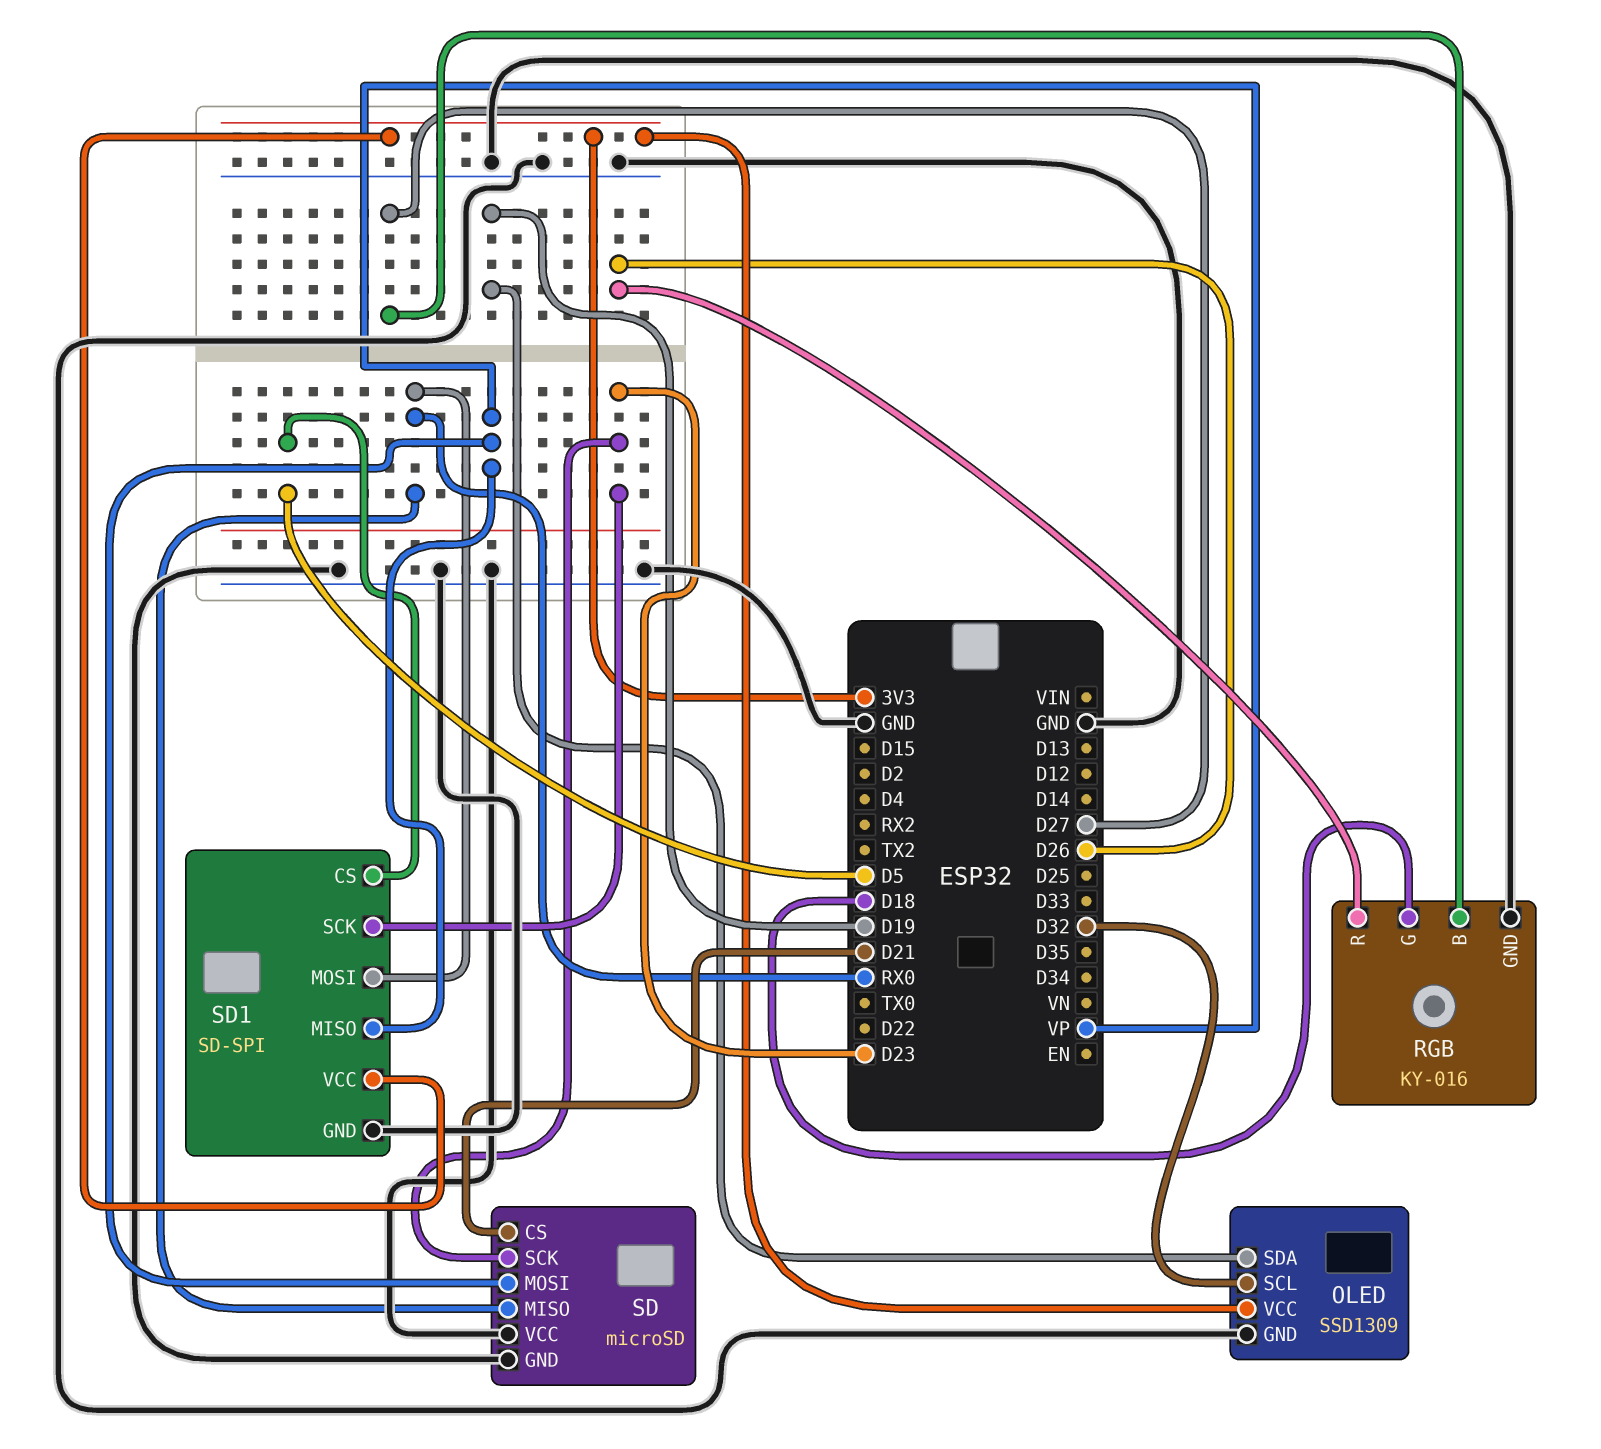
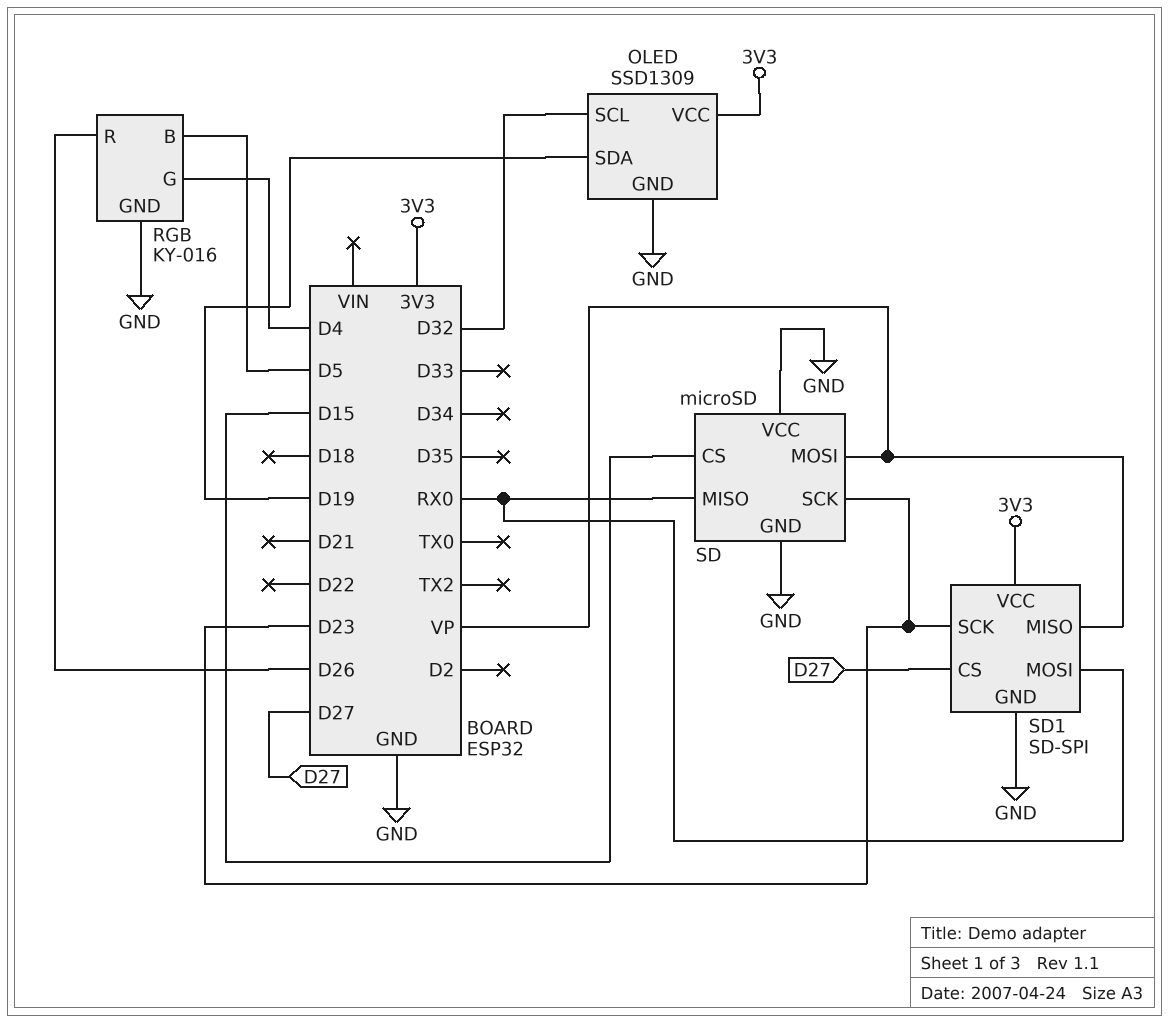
RGB pin B: D27 -> D5
RGB pin G: D18 -> D4
SD pin CS: D21 -> D15
SD1 pin CS: D5 -> D27

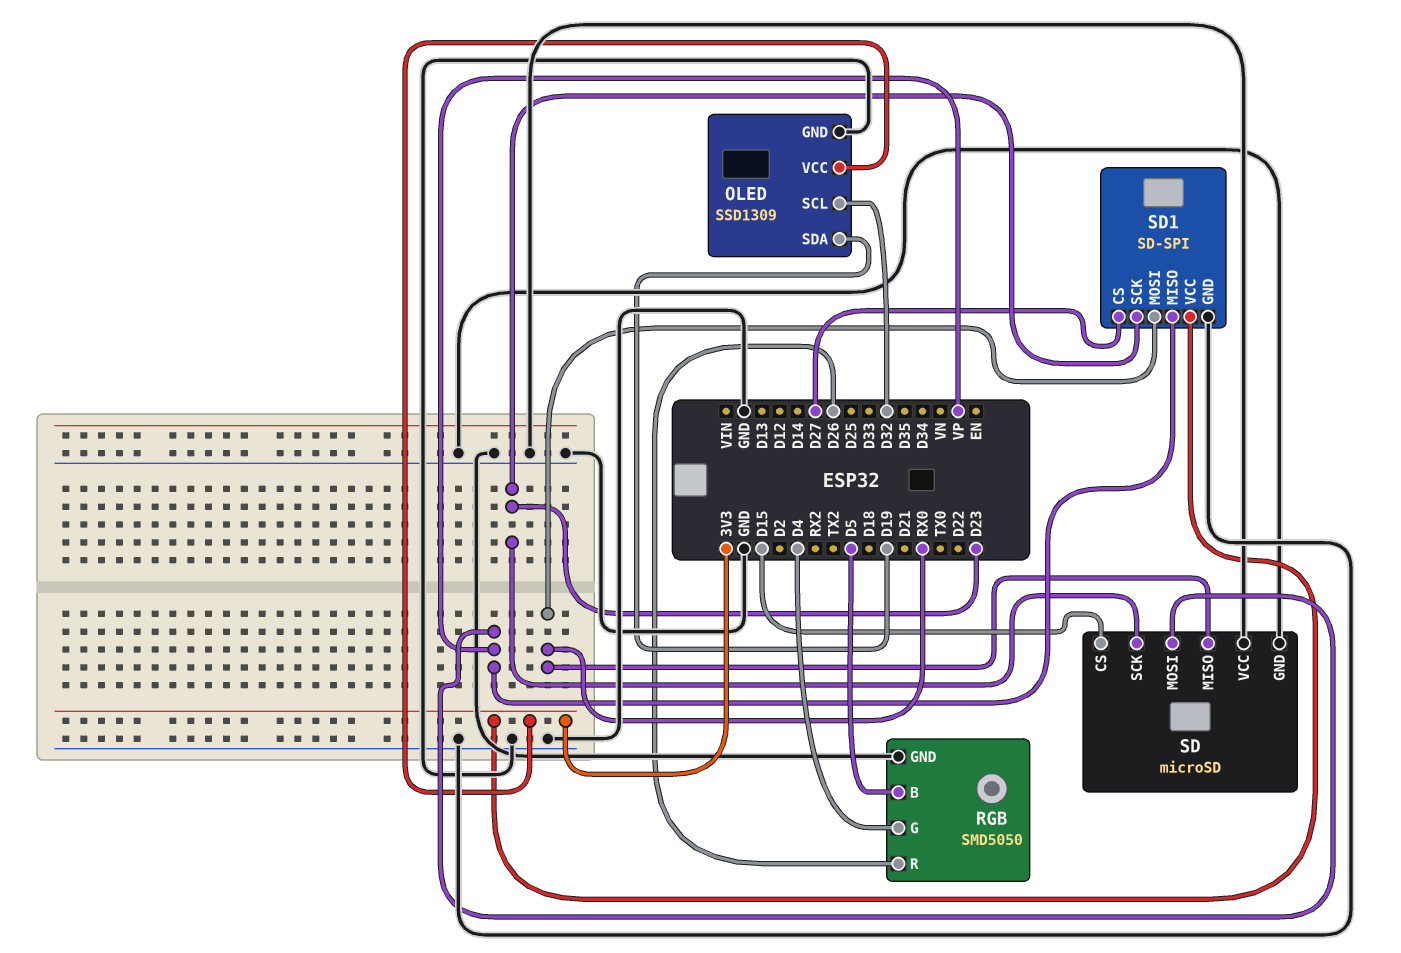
RGB: KY-016 -> SMD5050

